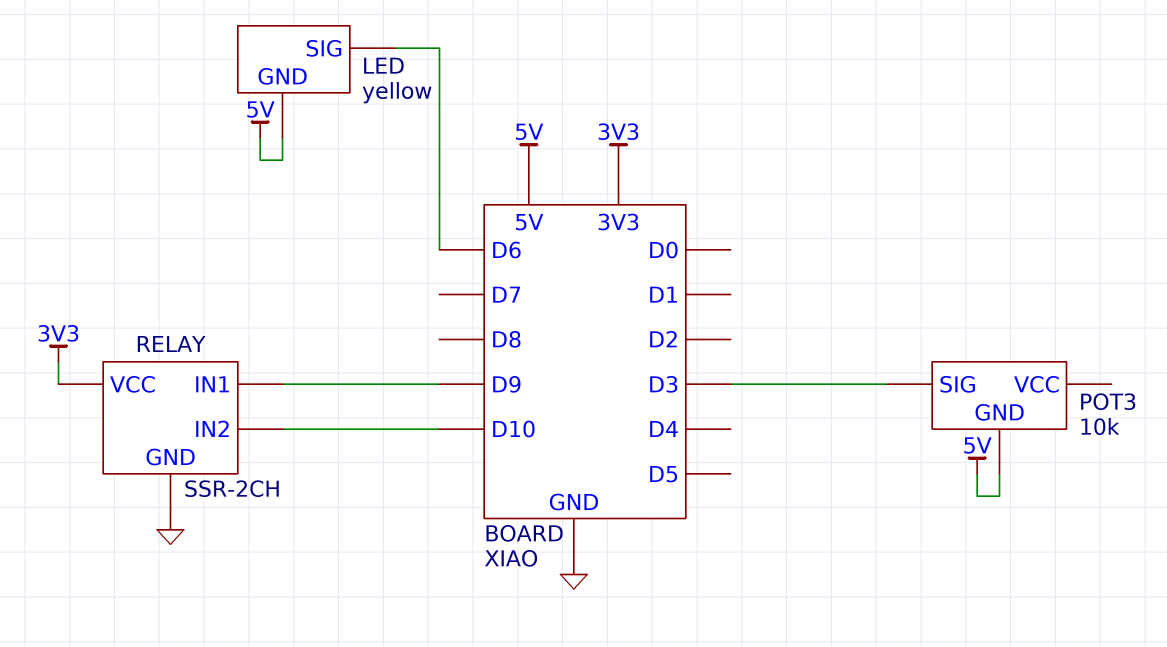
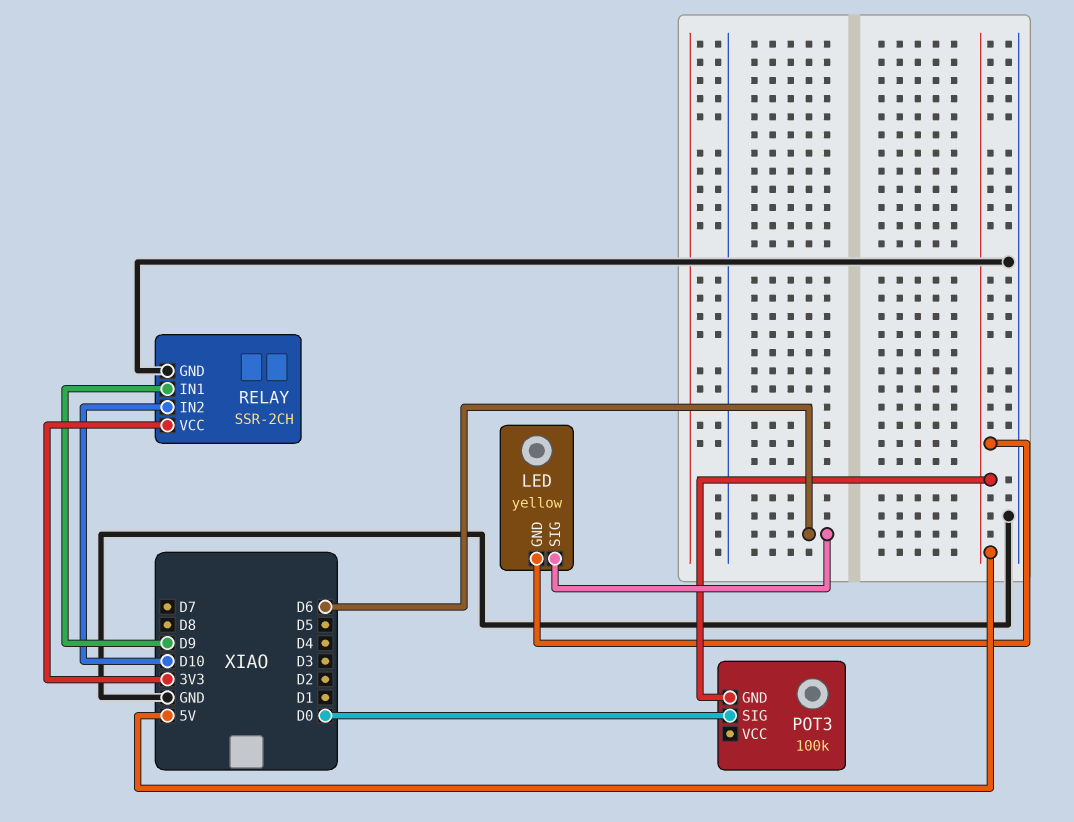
POT3: 10k -> 100k
POT3 pin SIG: D3 -> D0

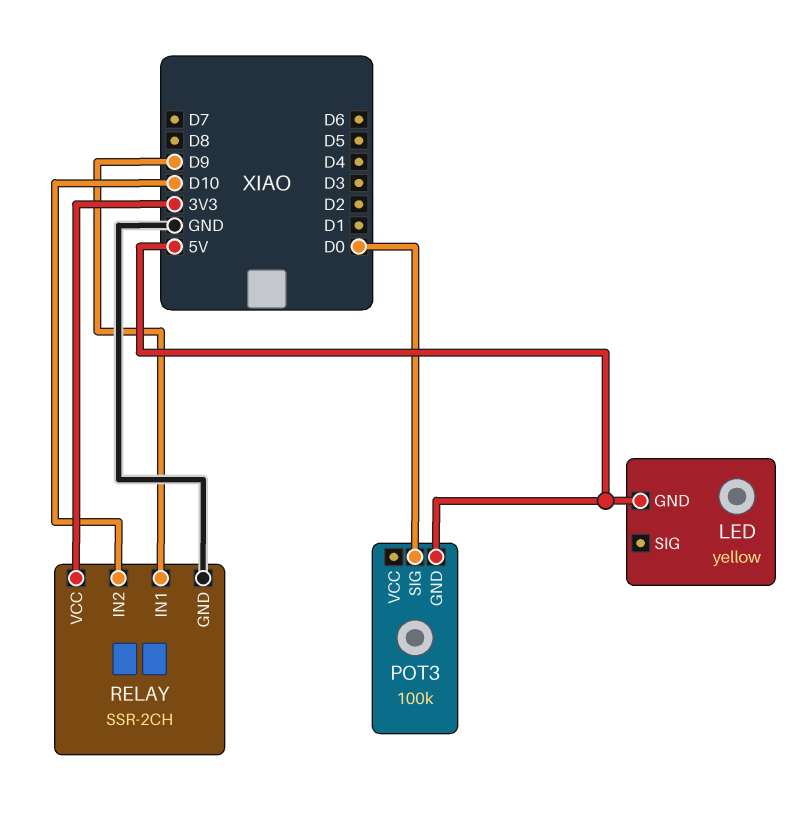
LED pin SIG: D6 -> none

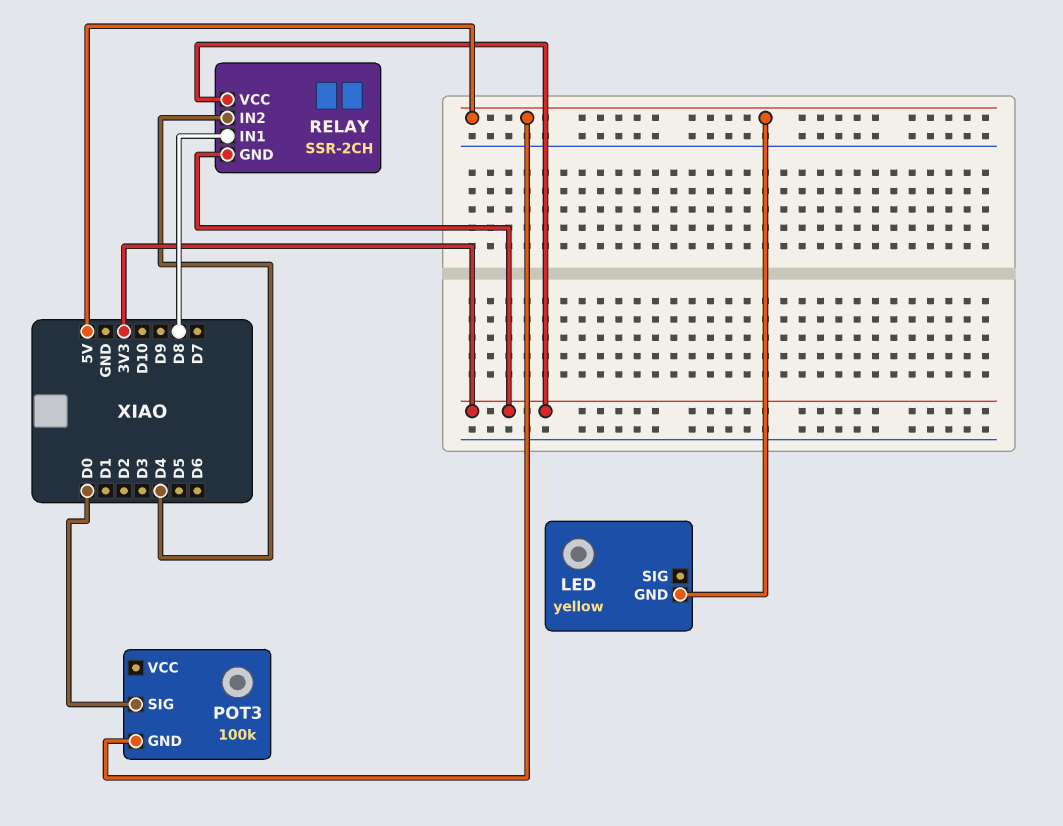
RELAY pin GND: GND -> 3V3
RELAY pin IN1: D9 -> D8
RELAY pin IN2: D10 -> D4

